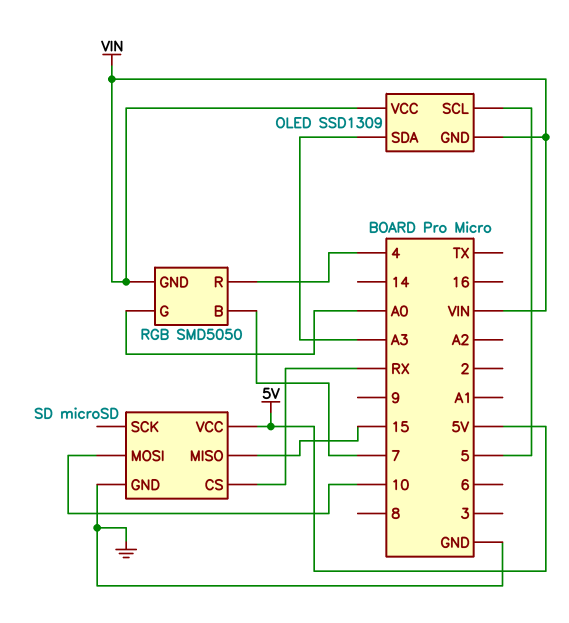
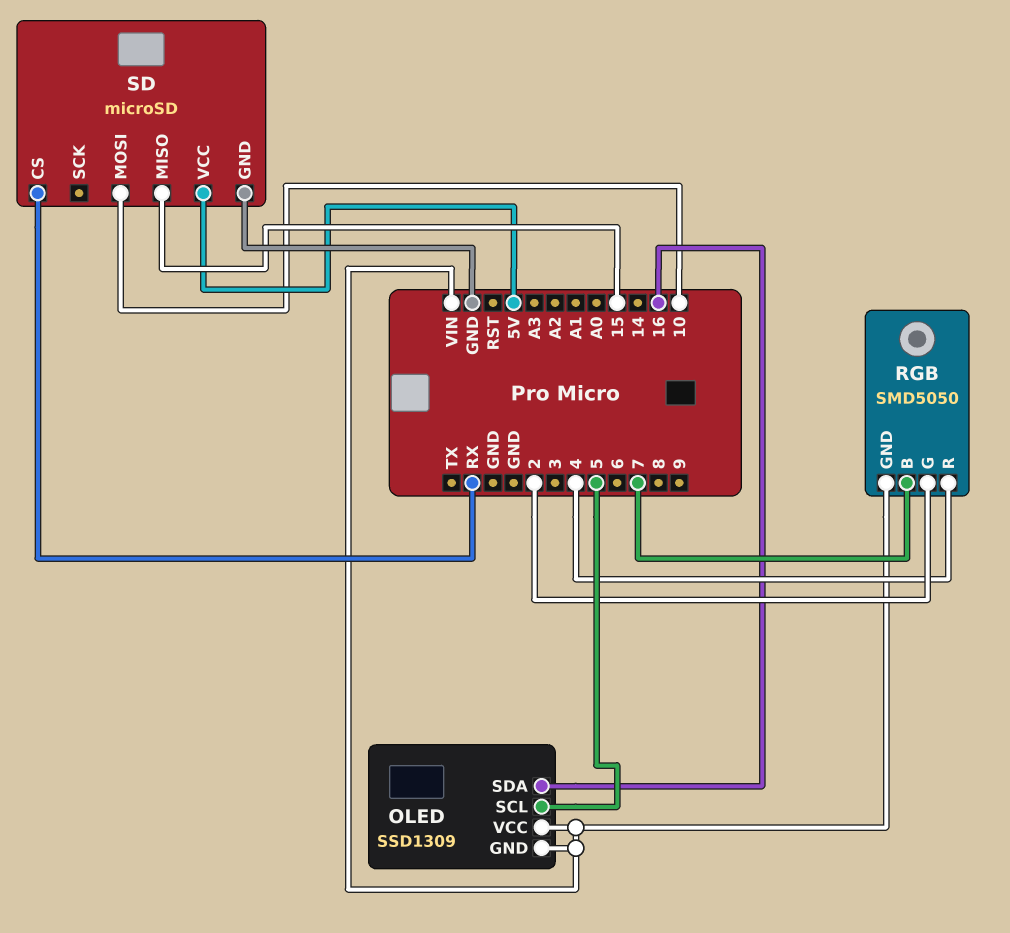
OLED pin SDA: A3 -> 16
RGB pin G: A0 -> 2

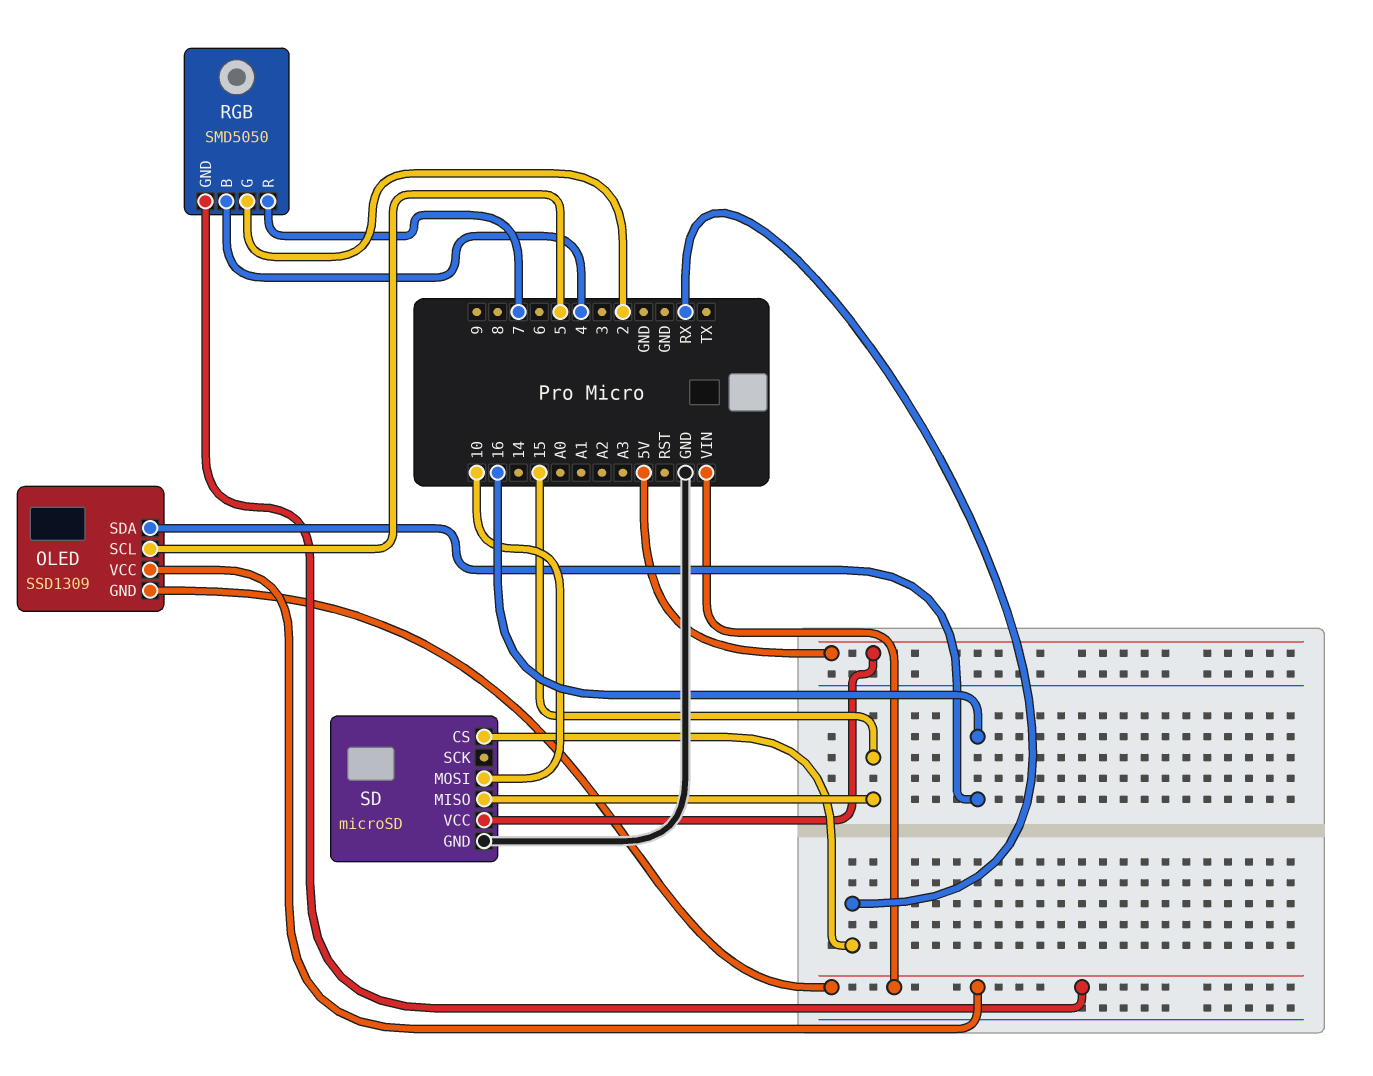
RGB pin B: 7 -> 4
RGB pin R: 4 -> 7

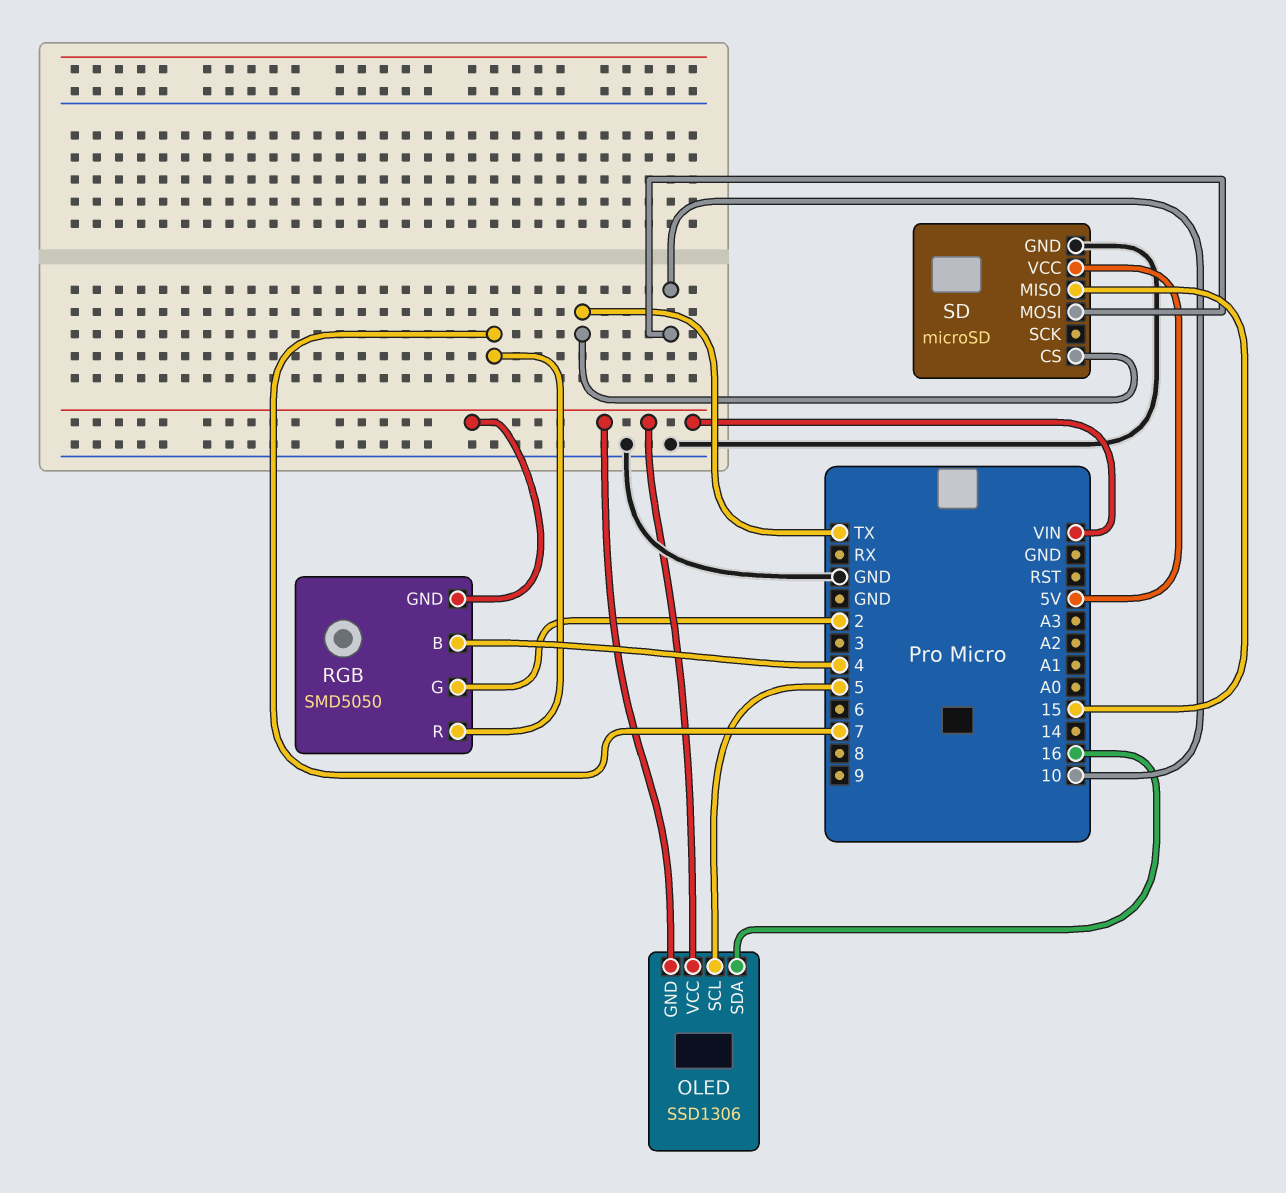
OLED: SSD1309 -> SSD1306
SD pin CS: RX -> TX

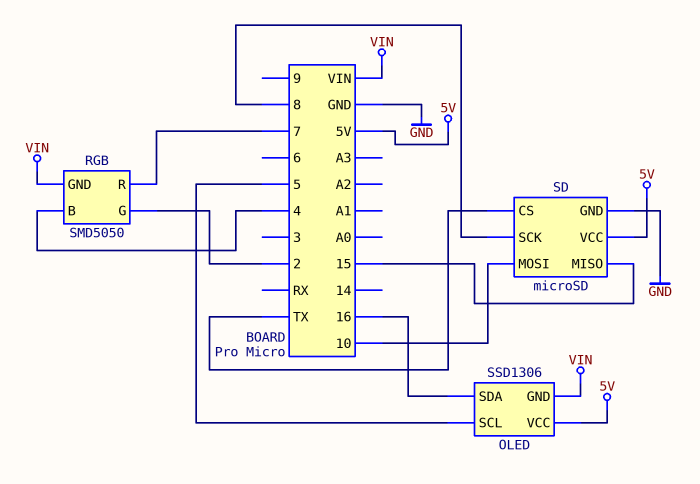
OLED pin VCC: VIN -> 5V
SD pin SCK: none -> 8

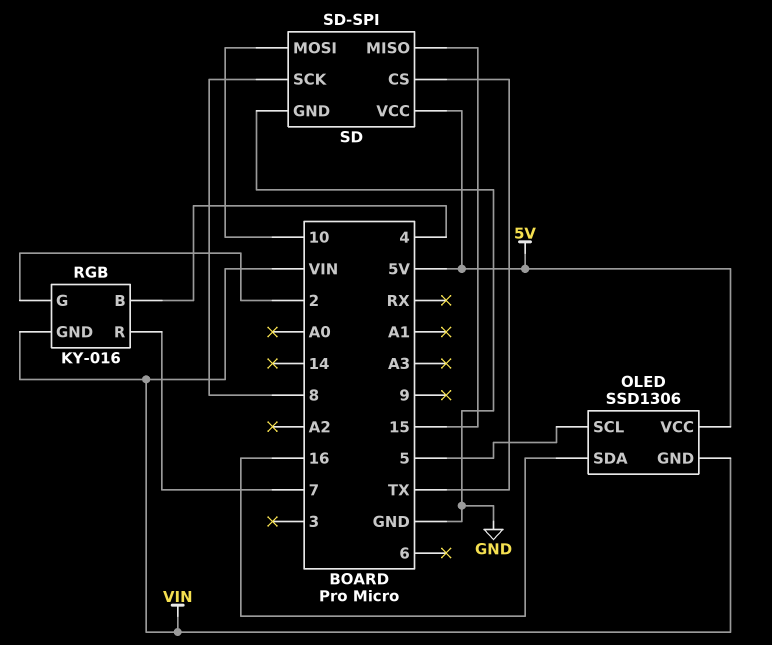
RGB: SMD5050 -> KY-016
SD: microSD -> SD-SPI

